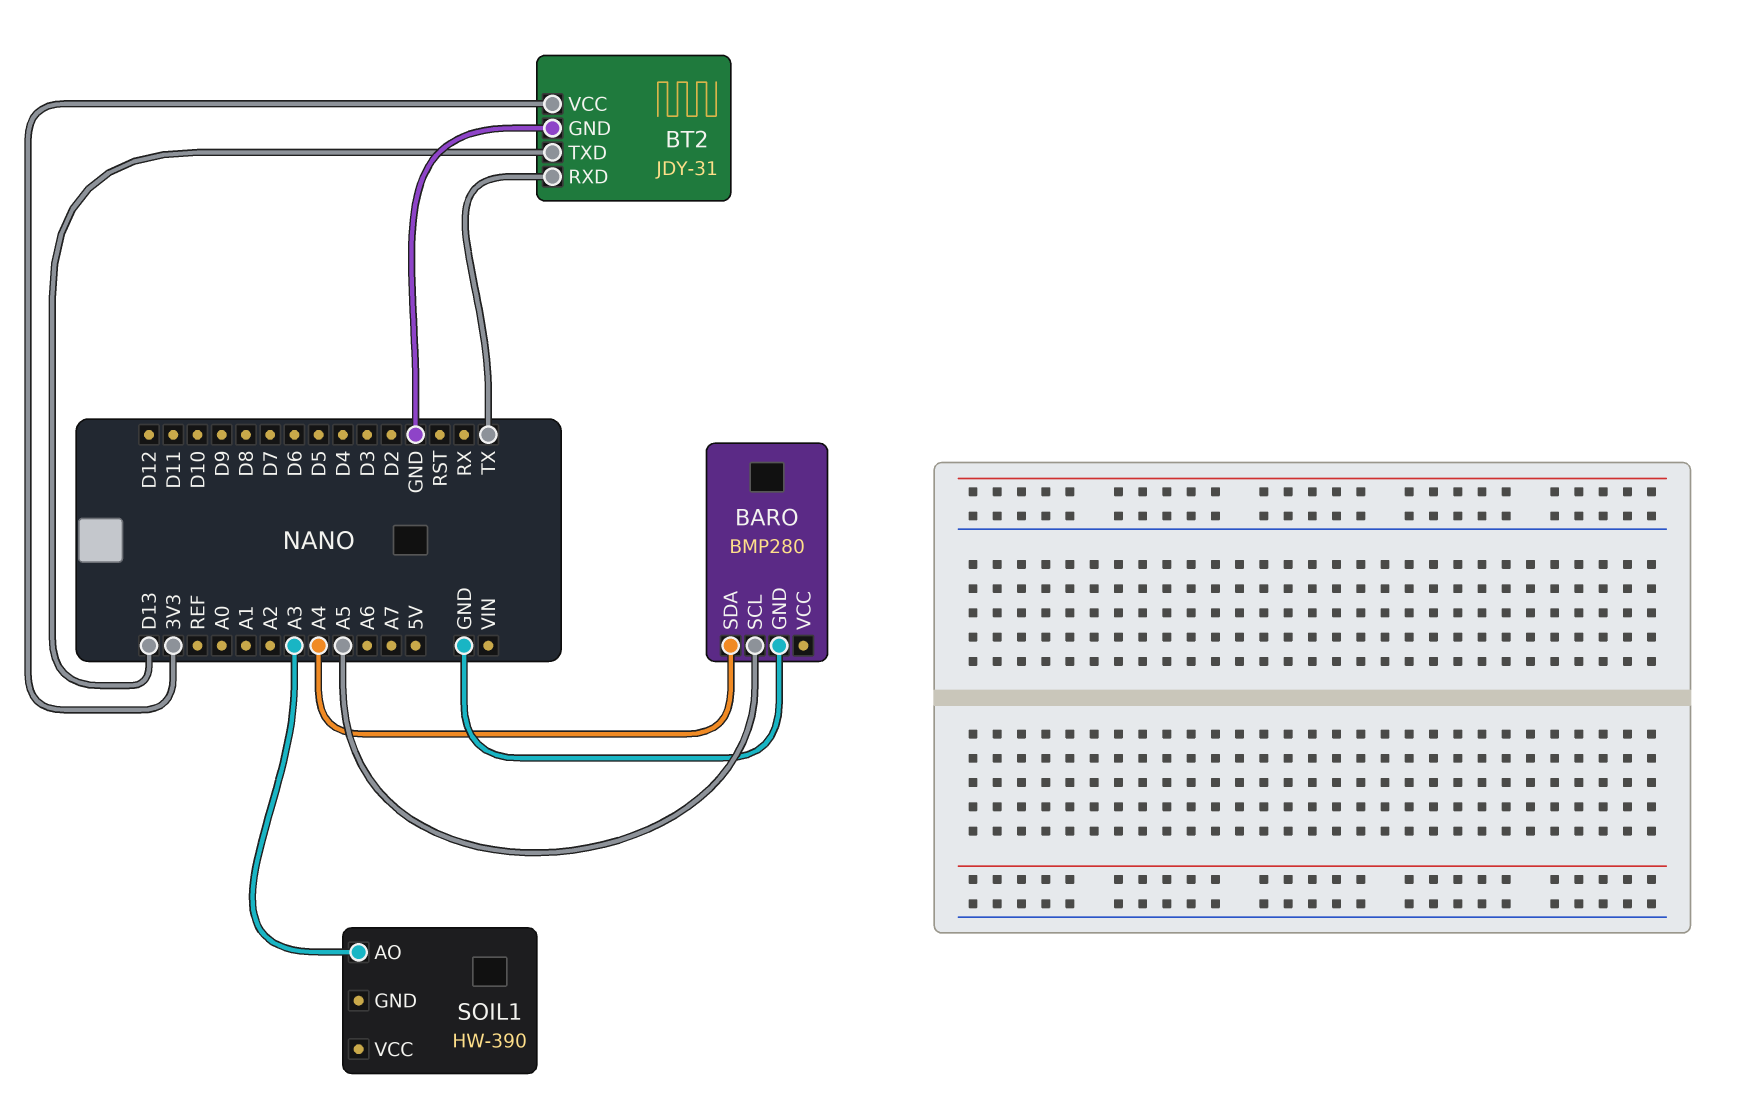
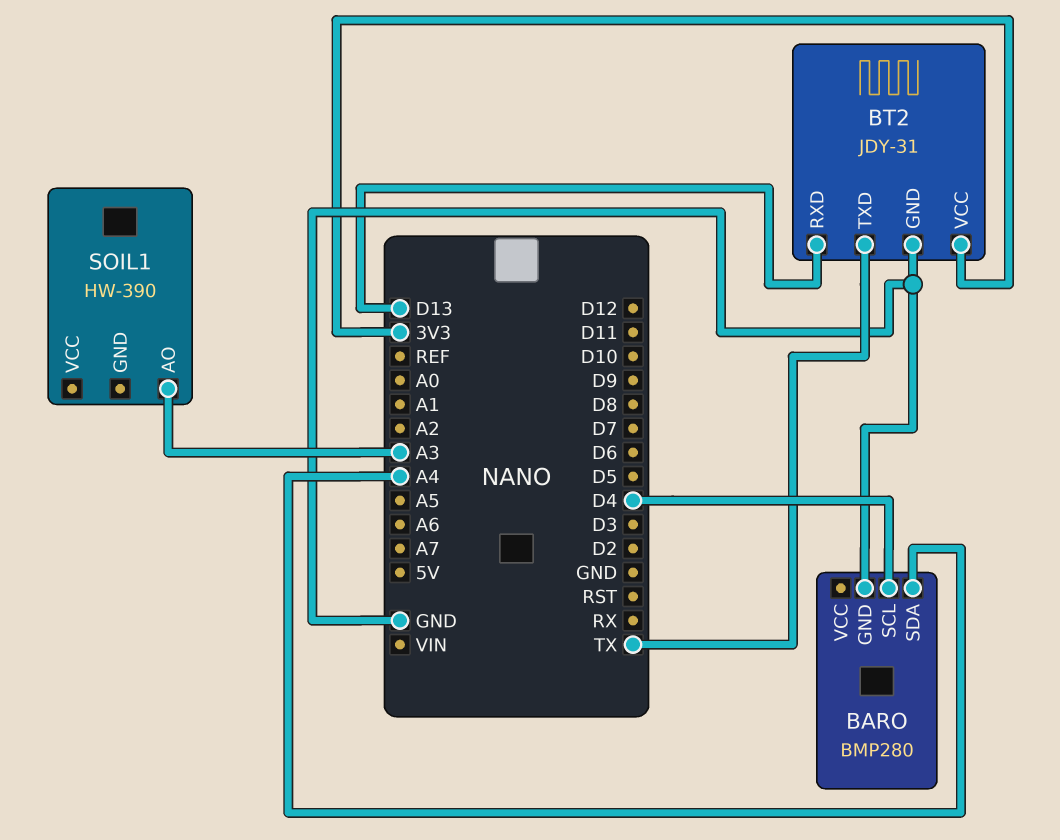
BARO pin SCL: A5 -> D4
BT2 pin RXD: TX -> D13
BT2 pin TXD: D13 -> TX

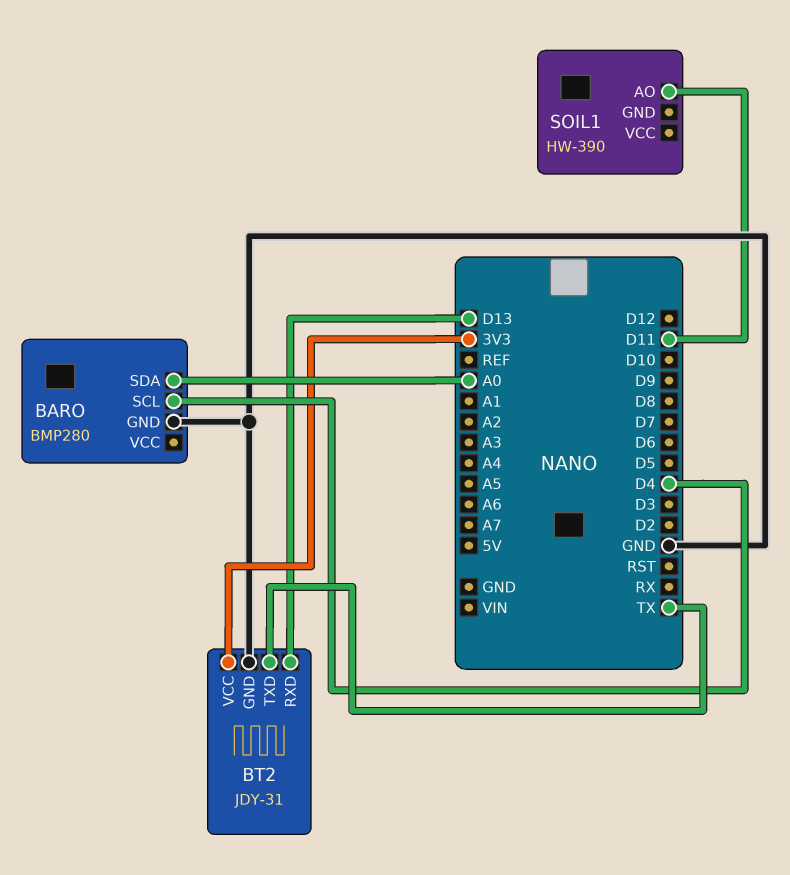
BARO pin SDA: A4 -> A0
SOIL1 pin AO: A3 -> D11

